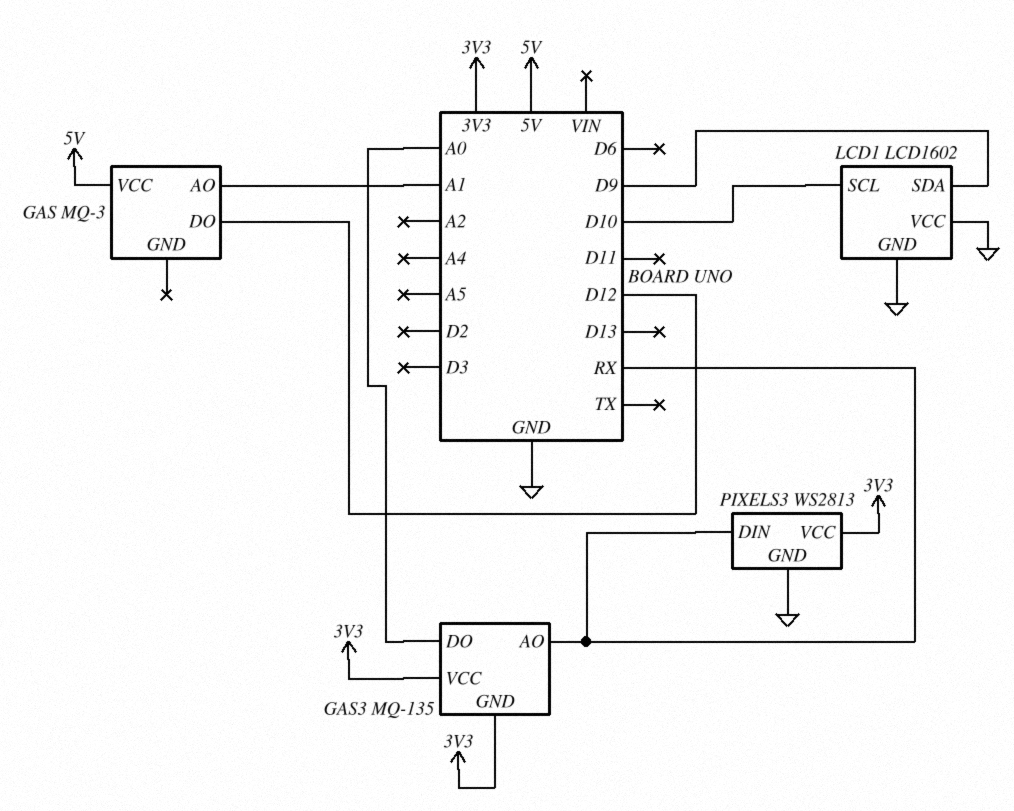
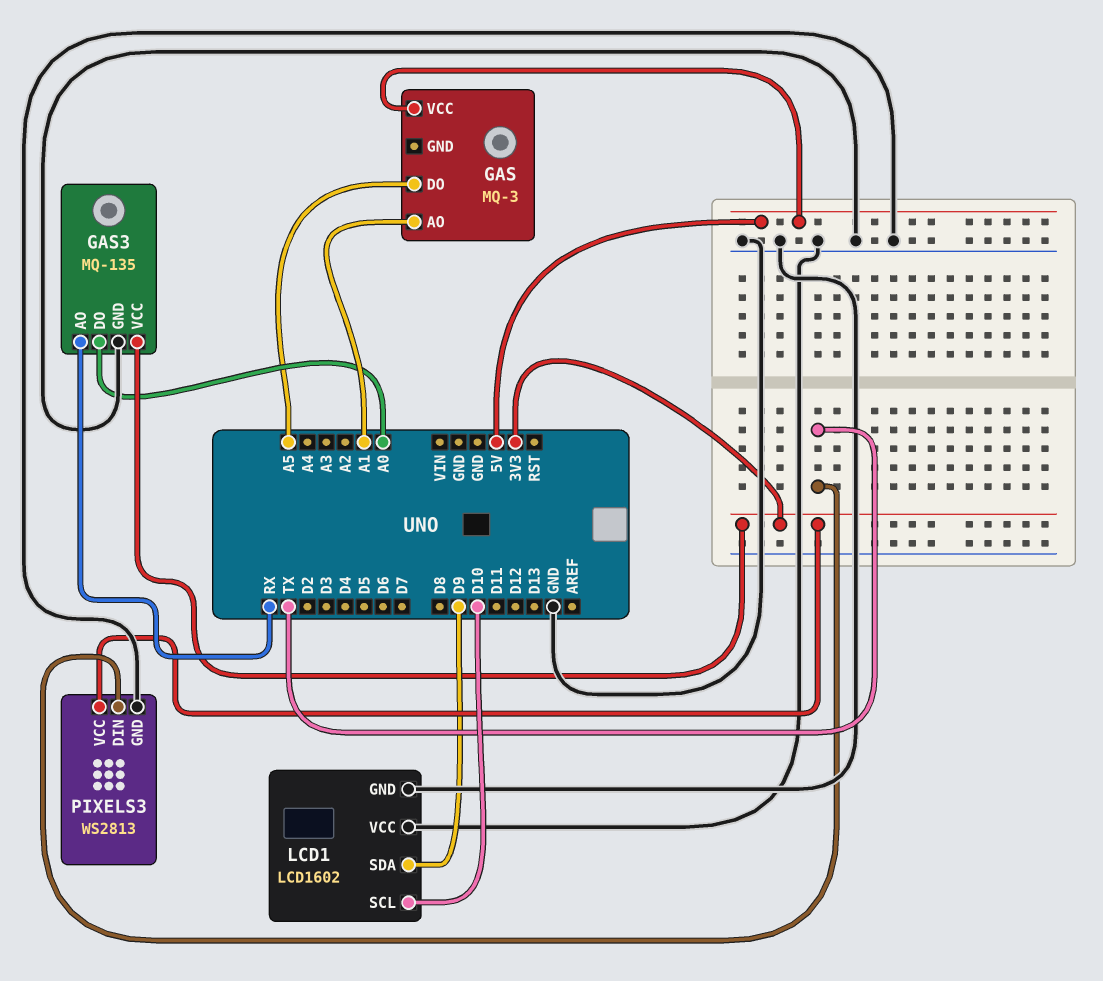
GAS pin DO: D12 -> A5
GAS3 pin GND: 3V3 -> GND
PIXELS3 pin DIN: RX -> TX

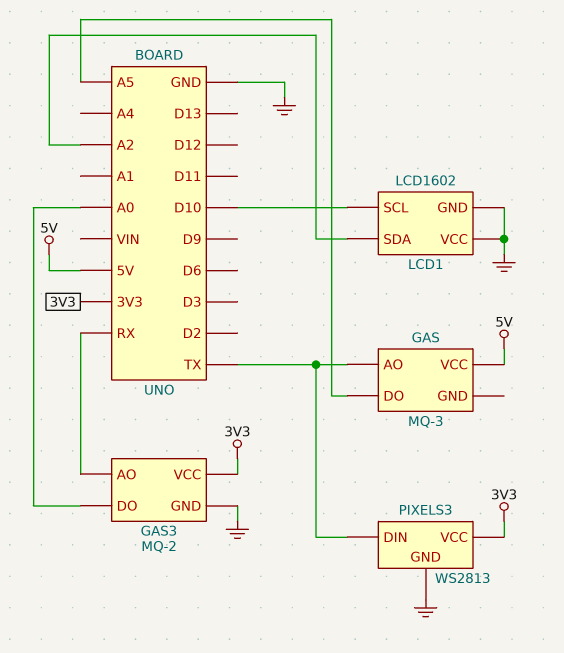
GAS pin AO: A1 -> TX
GAS3: MQ-135 -> MQ-2
LCD1 pin SDA: D9 -> A2

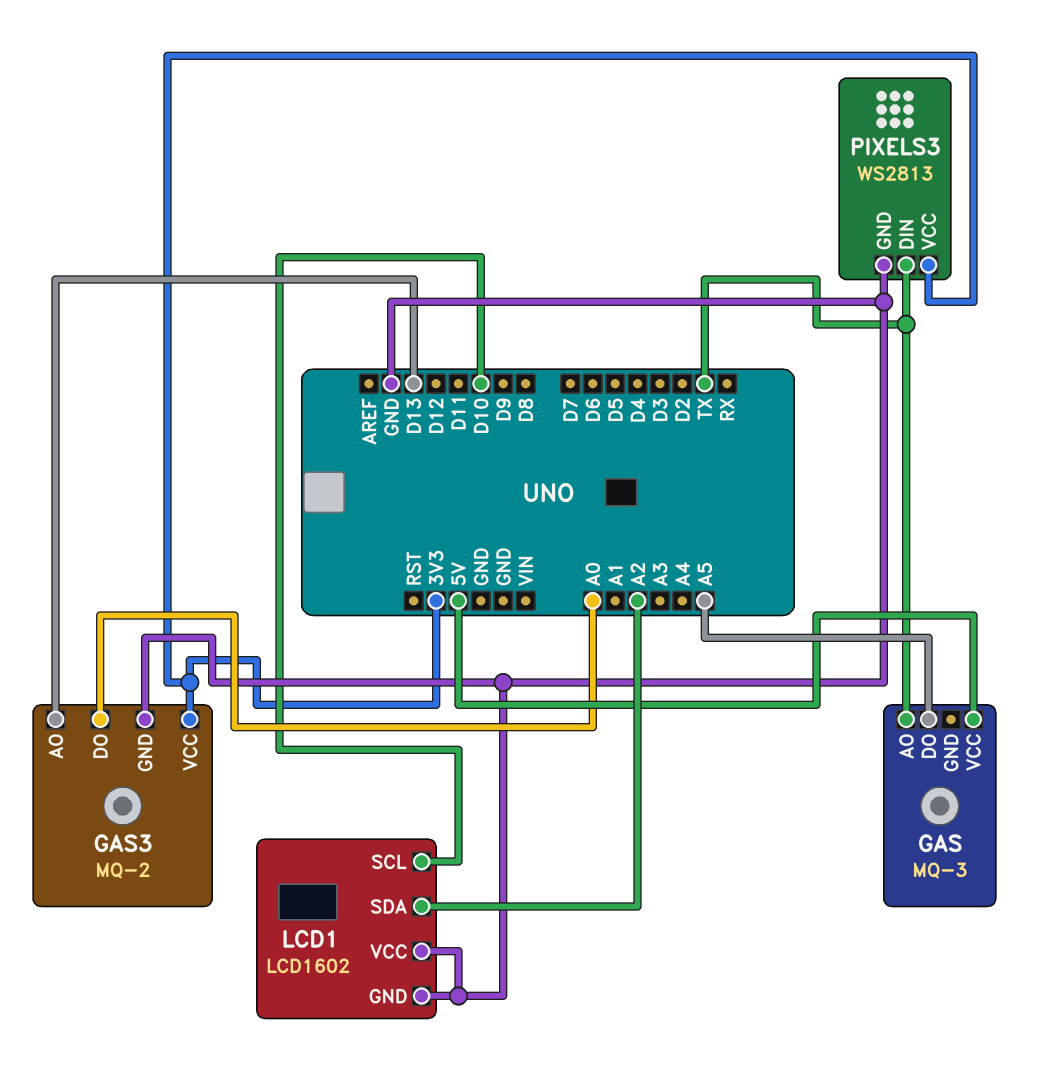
GAS3 pin AO: RX -> D13

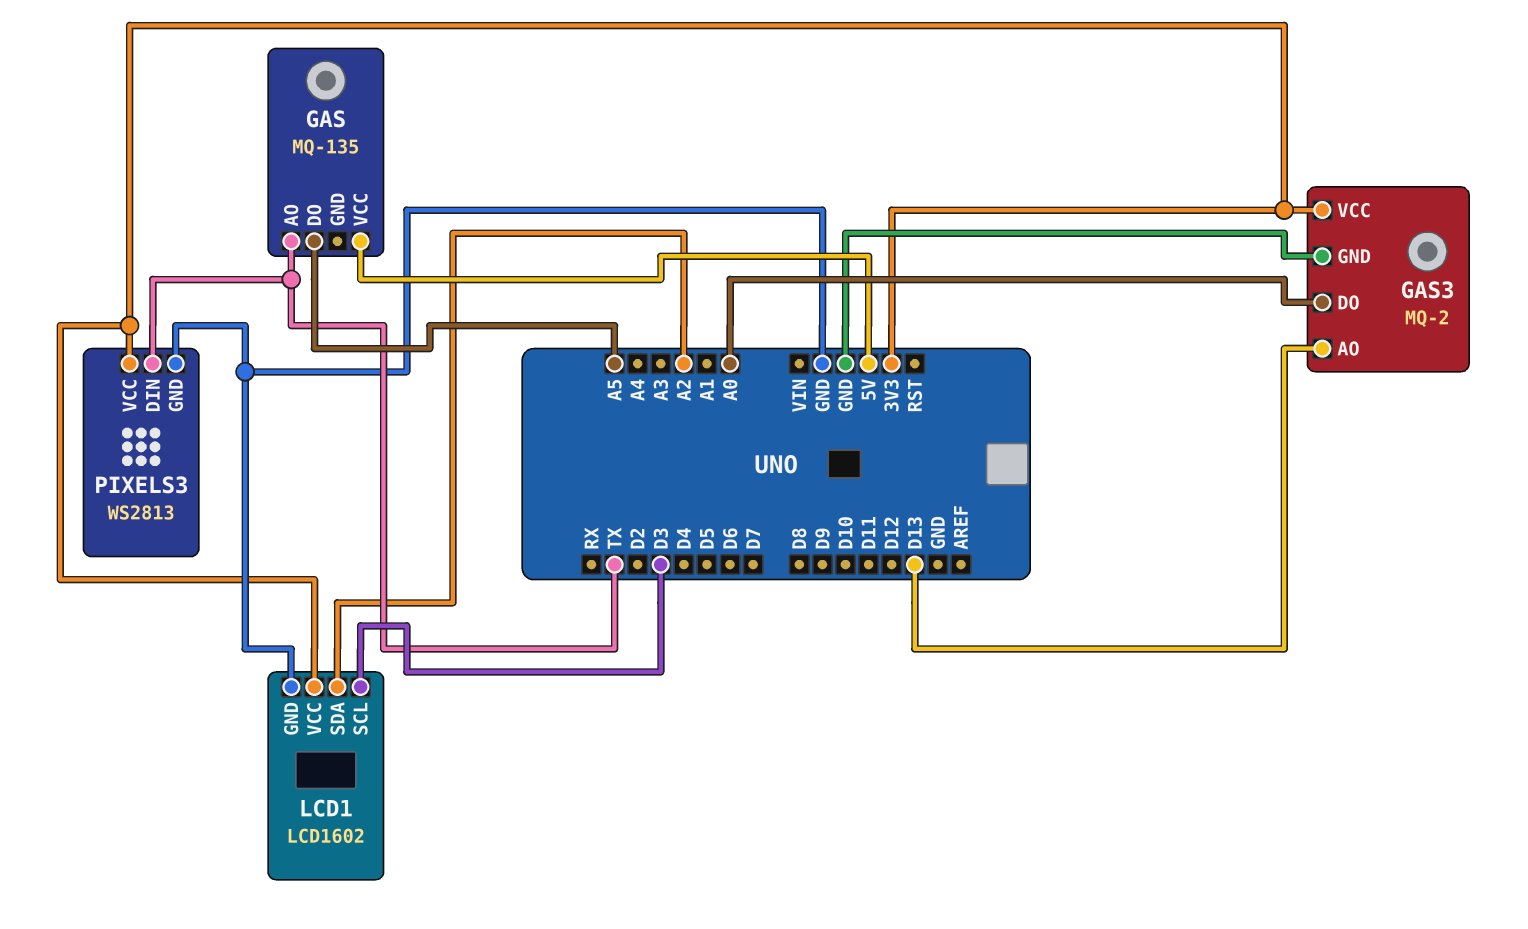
GAS: MQ-3 -> MQ-135
LCD1 pin SCL: D10 -> D3
LCD1 pin VCC: GND -> 3V3

